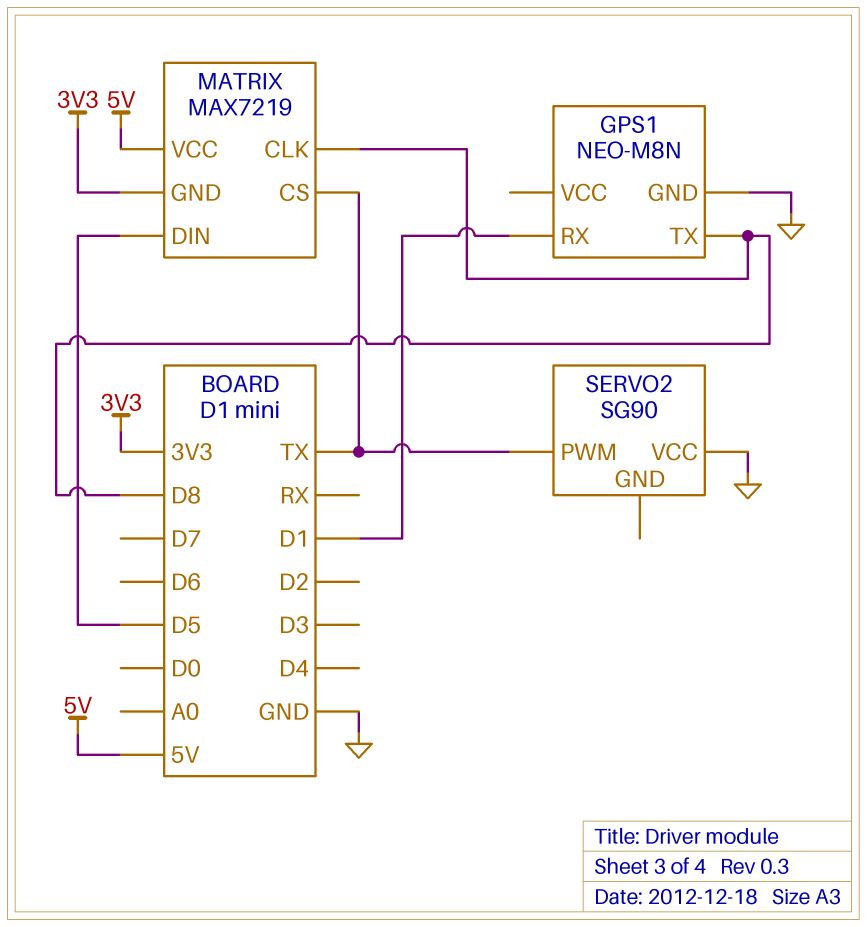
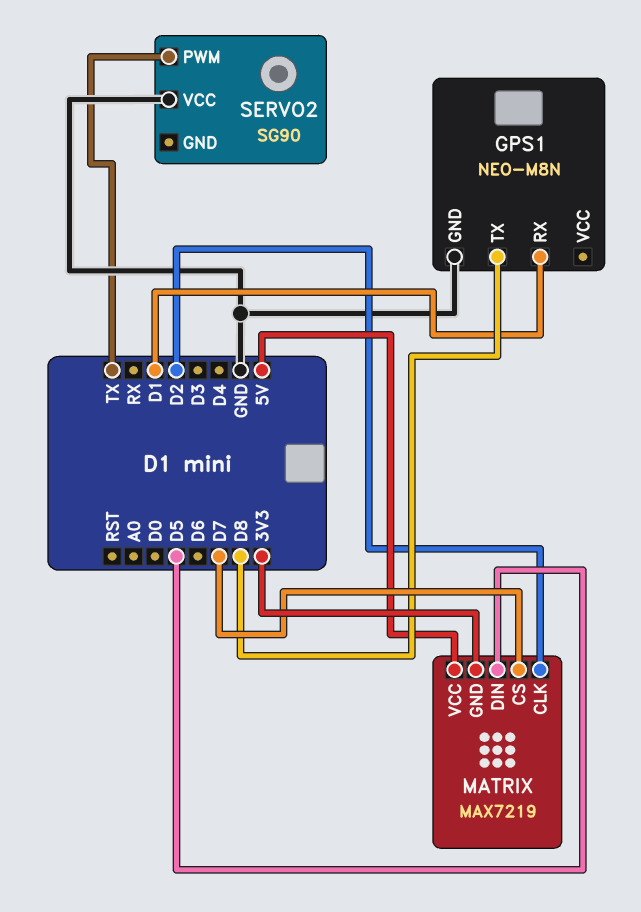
MATRIX pin CLK: D8 -> D2
MATRIX pin CS: TX -> D7

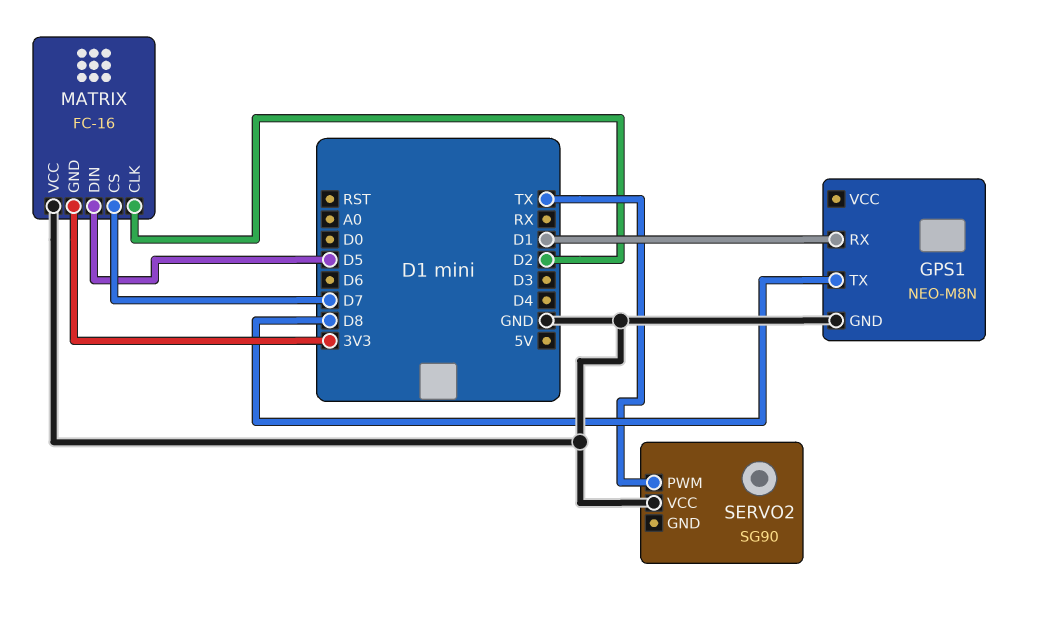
MATRIX: MAX7219 -> FC-16
MATRIX pin VCC: 5V -> GND

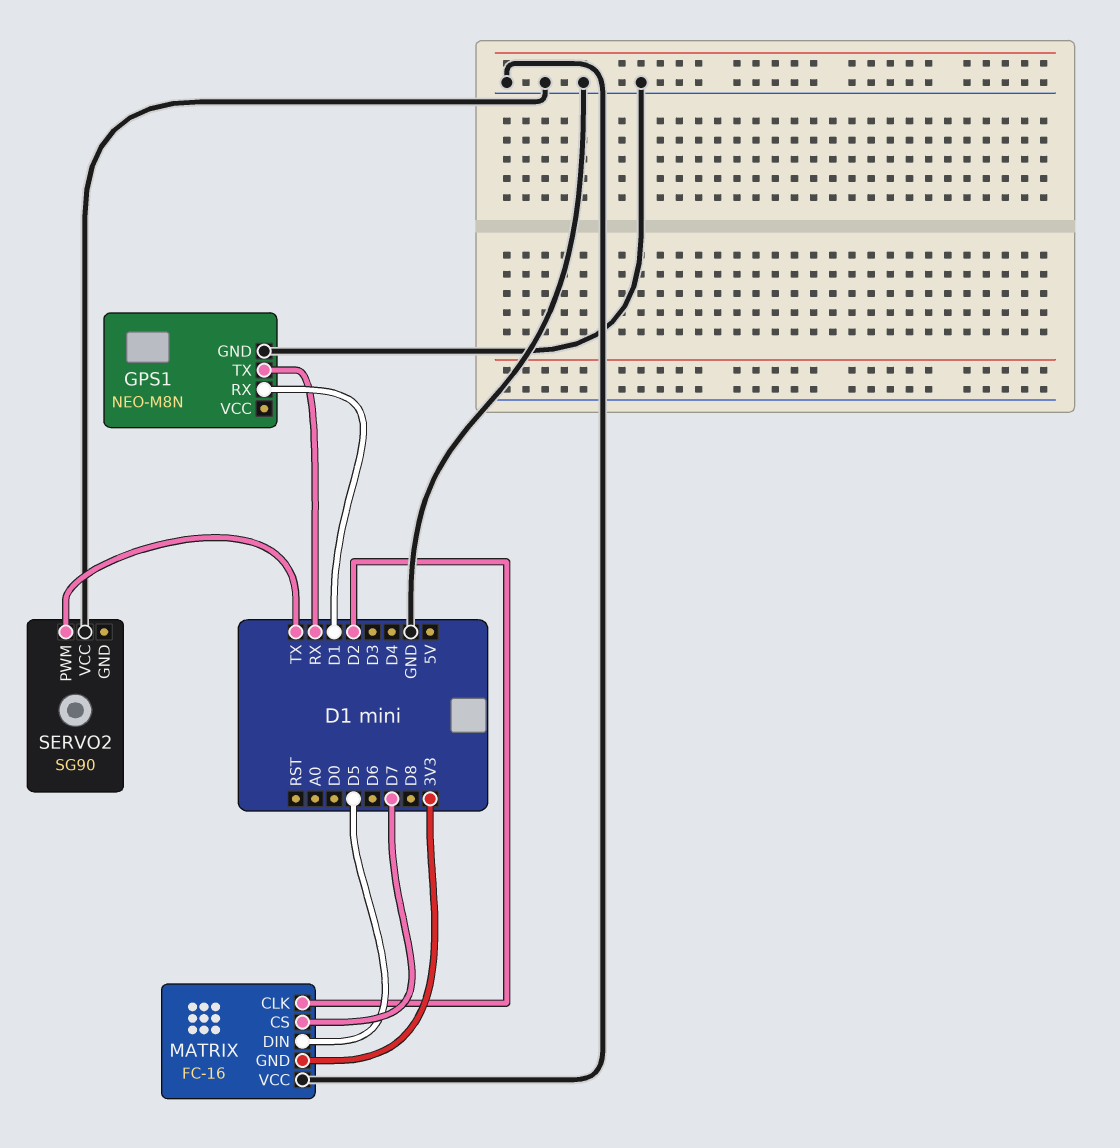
GPS1 pin TX: D8 -> RX

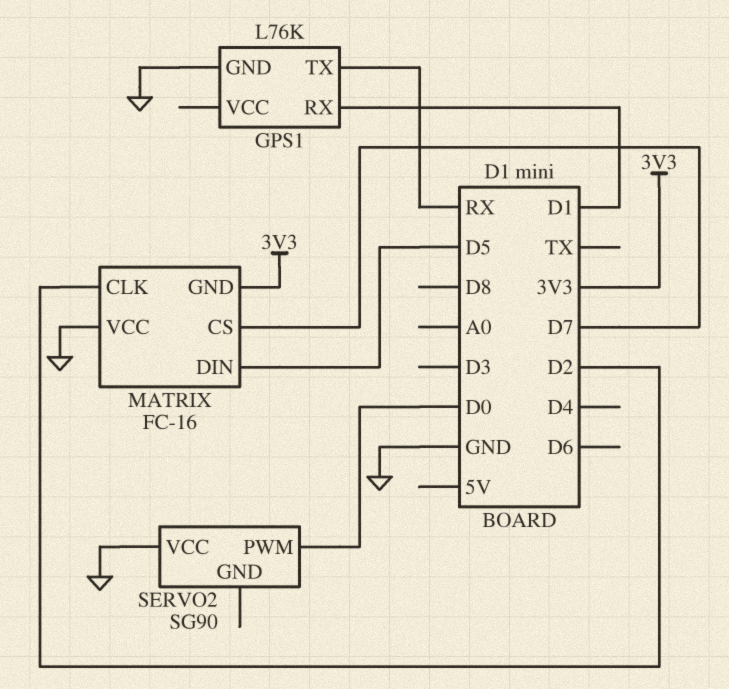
GPS1: NEO-M8N -> L76K
SERVO2 pin PWM: TX -> D0

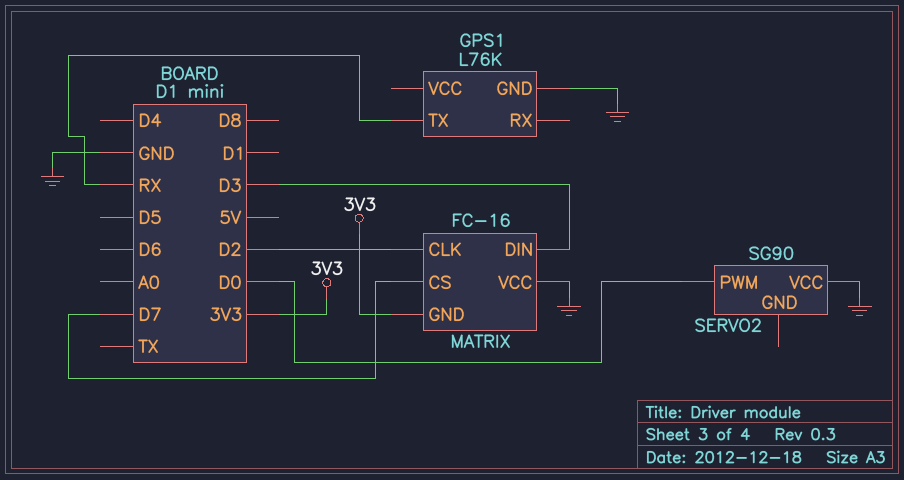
GPS1 pin RX: D1 -> none
MATRIX pin DIN: D5 -> D3

